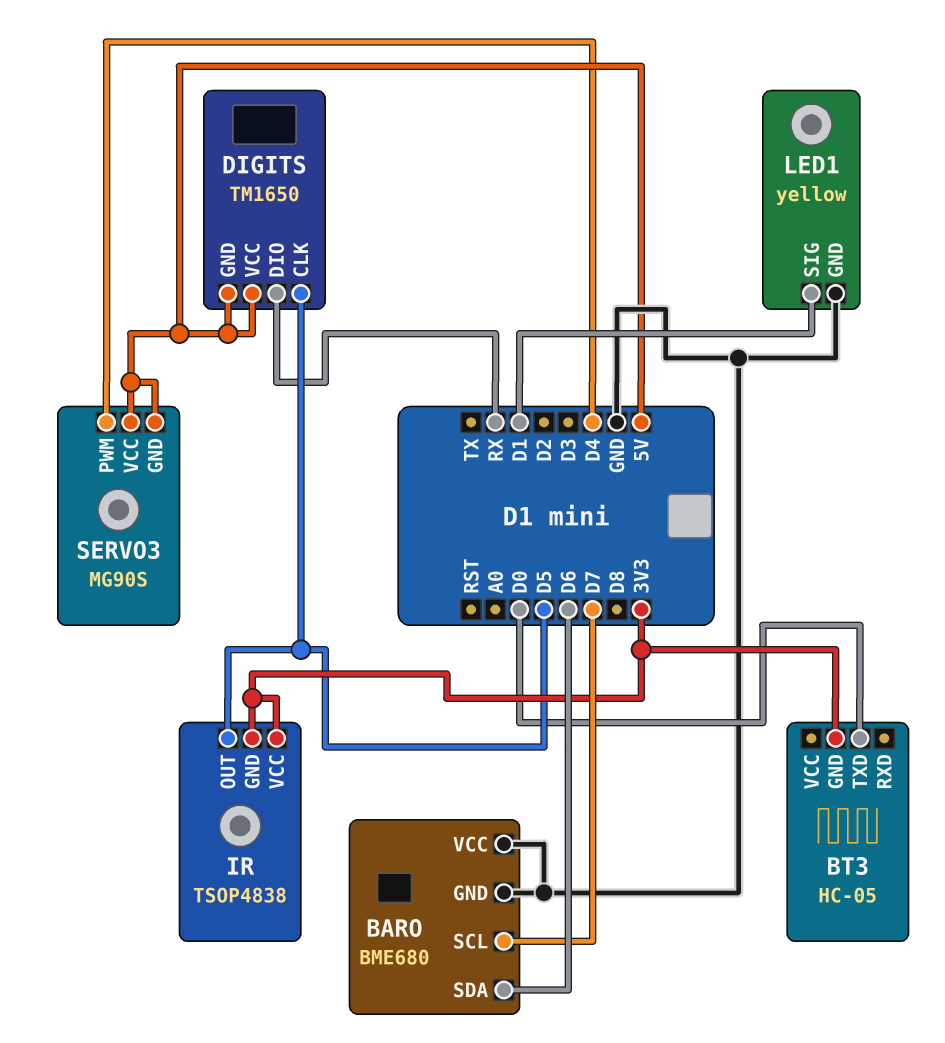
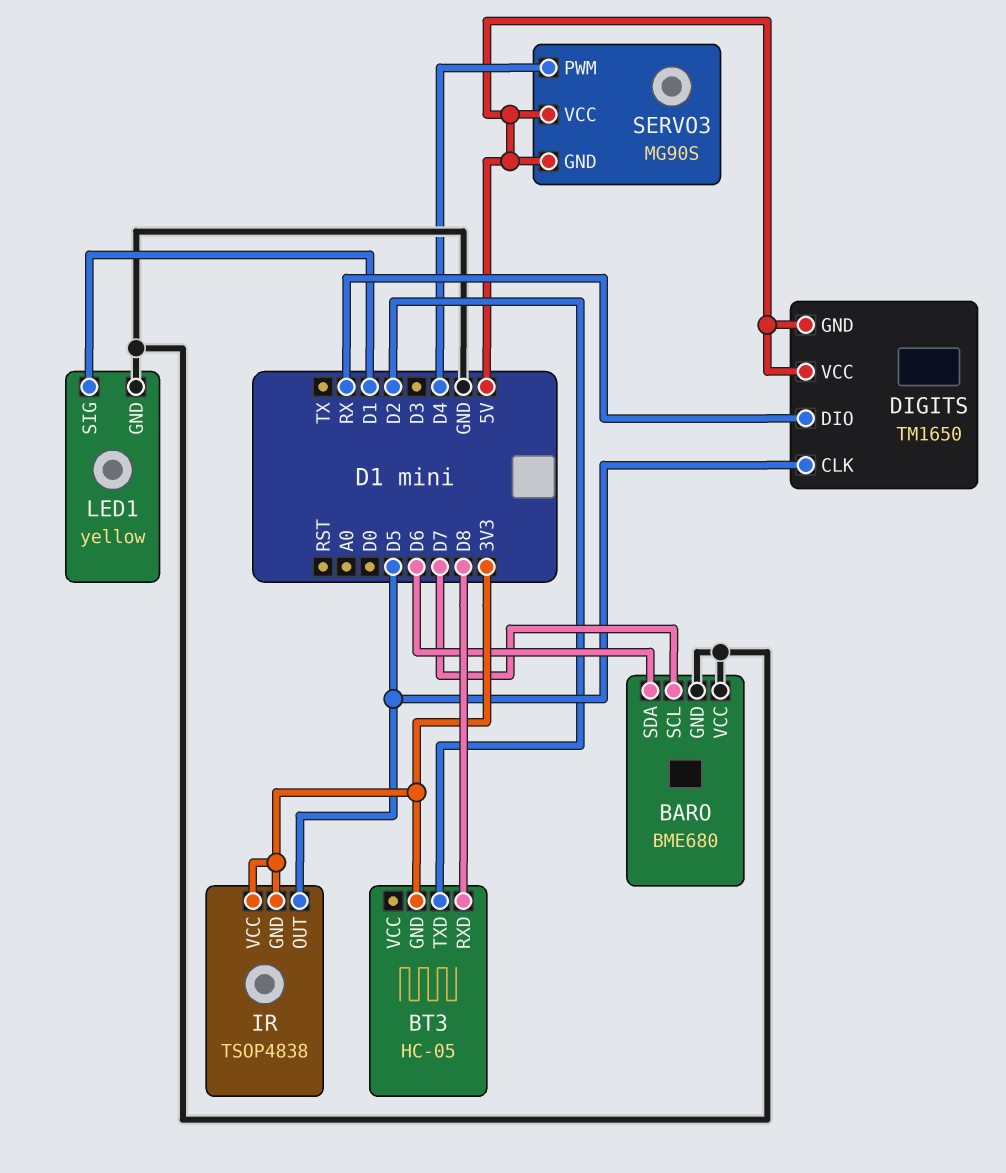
BT3 pin RXD: none -> D8
BT3 pin TXD: D0 -> D2

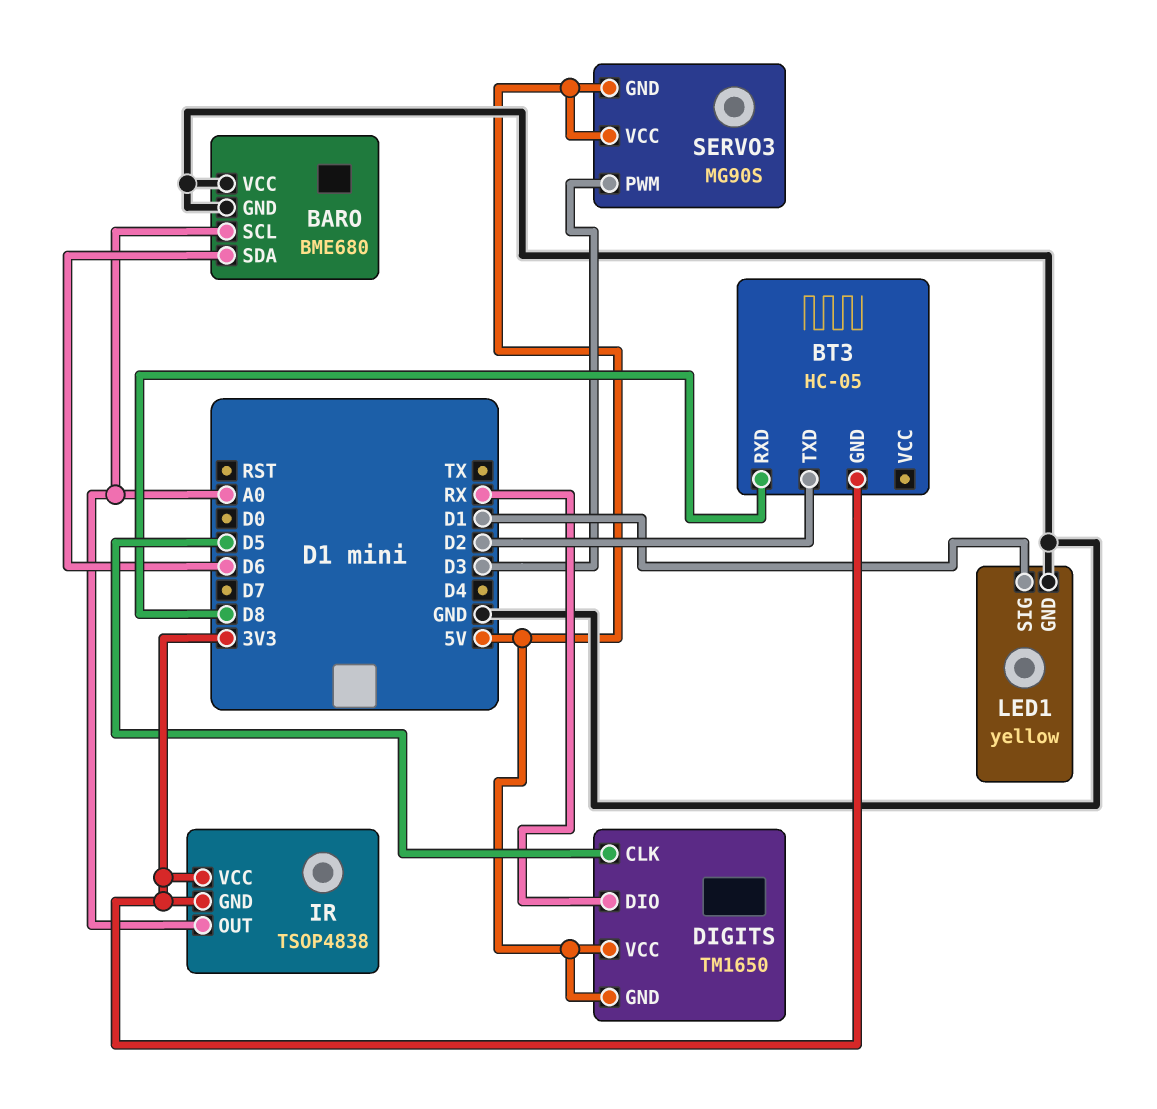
BARO pin SCL: D7 -> A0
IR pin OUT: D5 -> A0
SERVO3 pin PWM: D4 -> D3

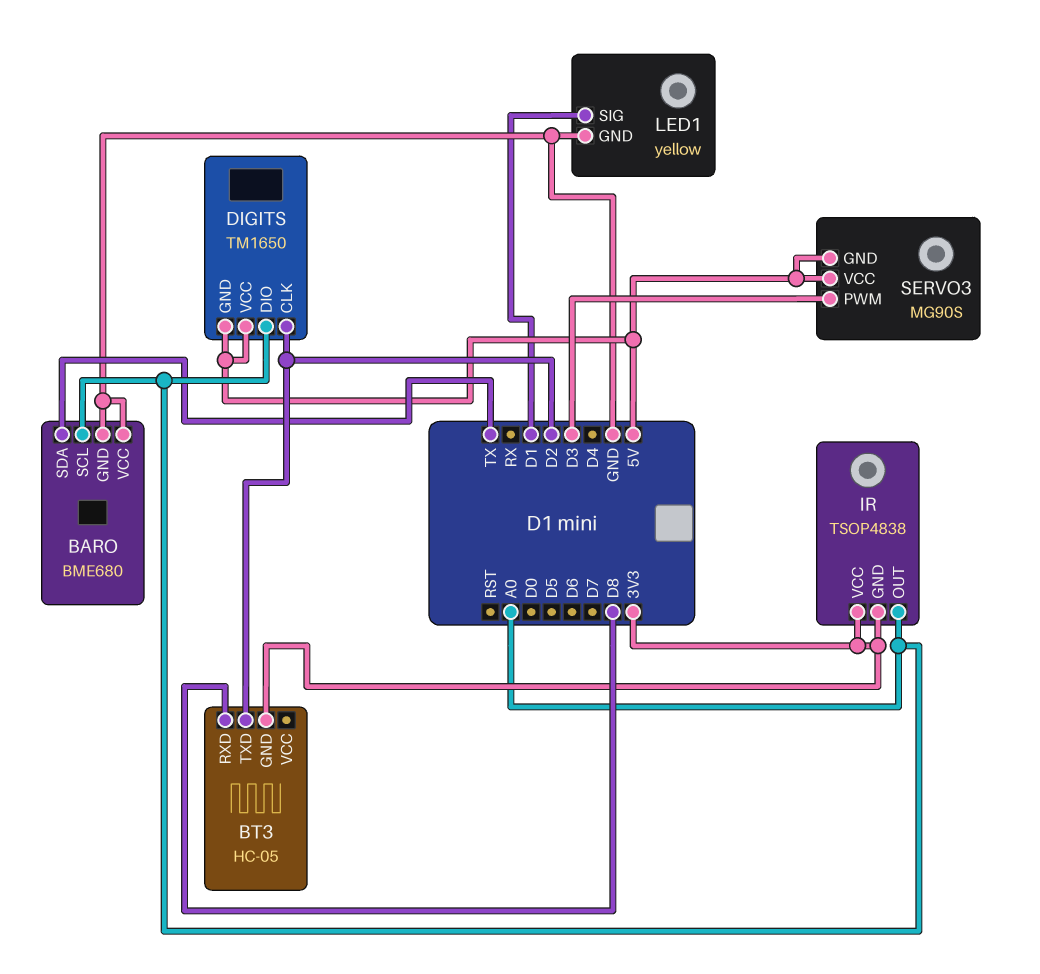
BARO pin SDA: D6 -> TX
DIGITS pin CLK: D5 -> D2
DIGITS pin DIO: RX -> A0

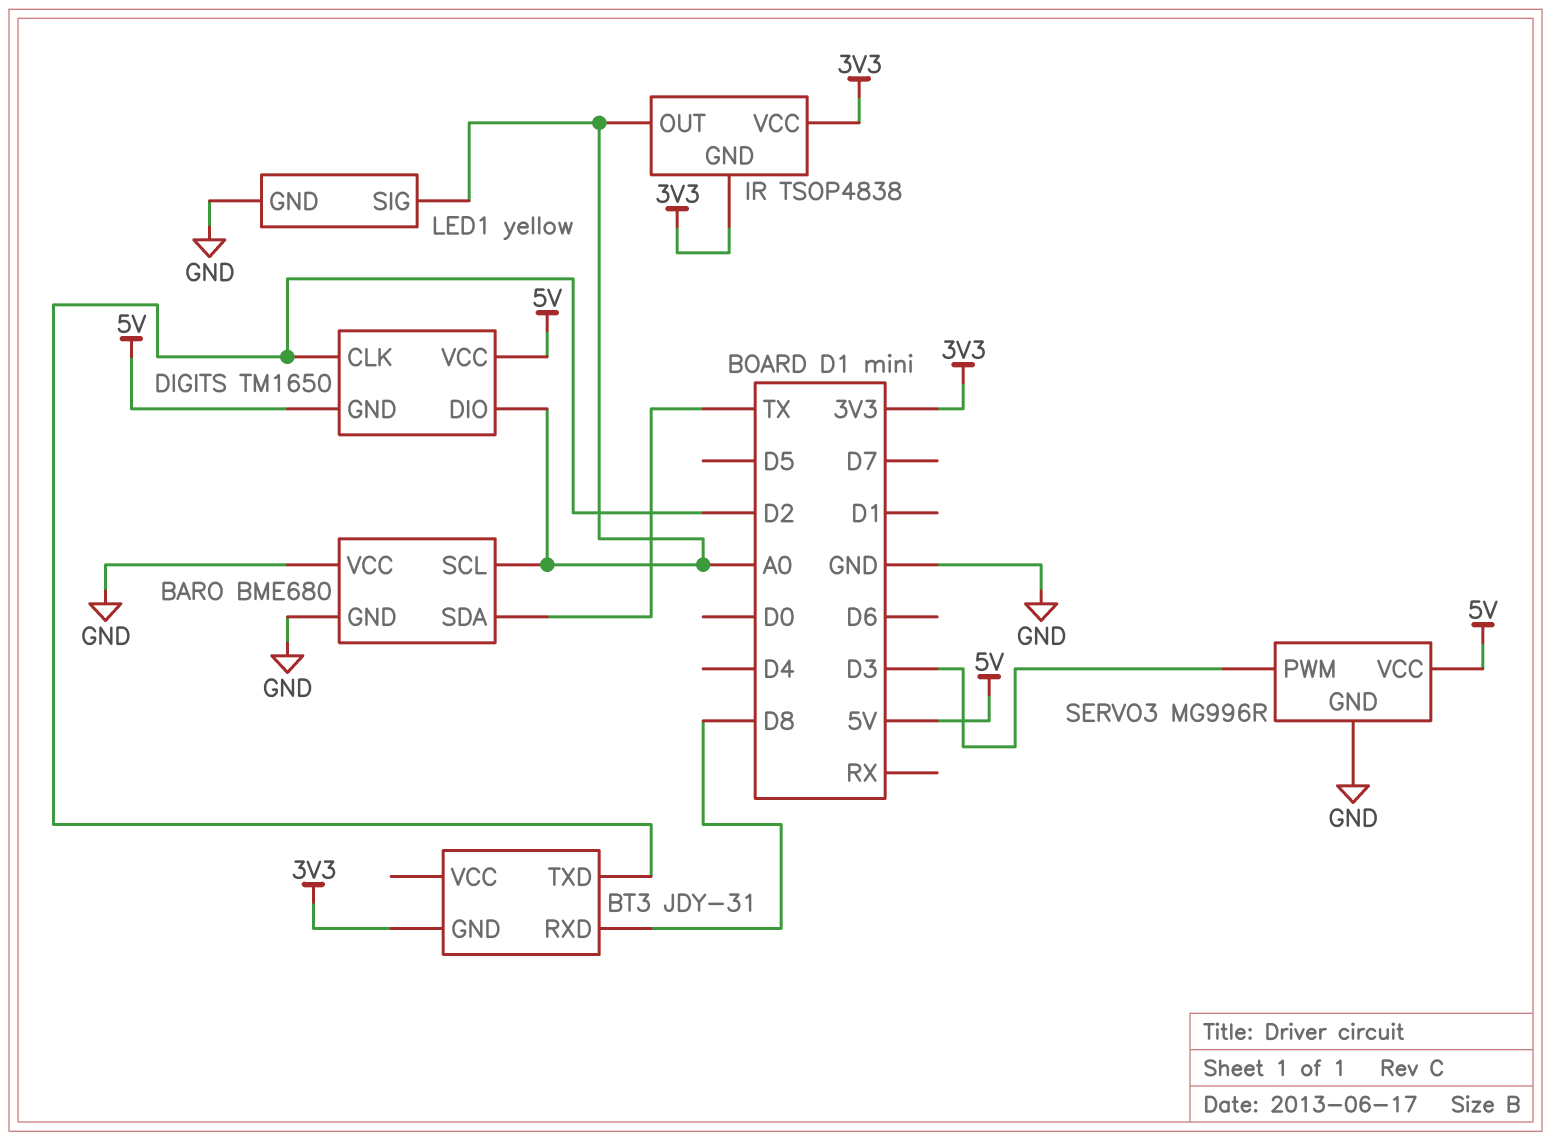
BT3: HC-05 -> JDY-31
LED1 pin SIG: D1 -> A0
SERVO3: MG90S -> MG996R
SERVO3 pin GND: 5V -> GND

